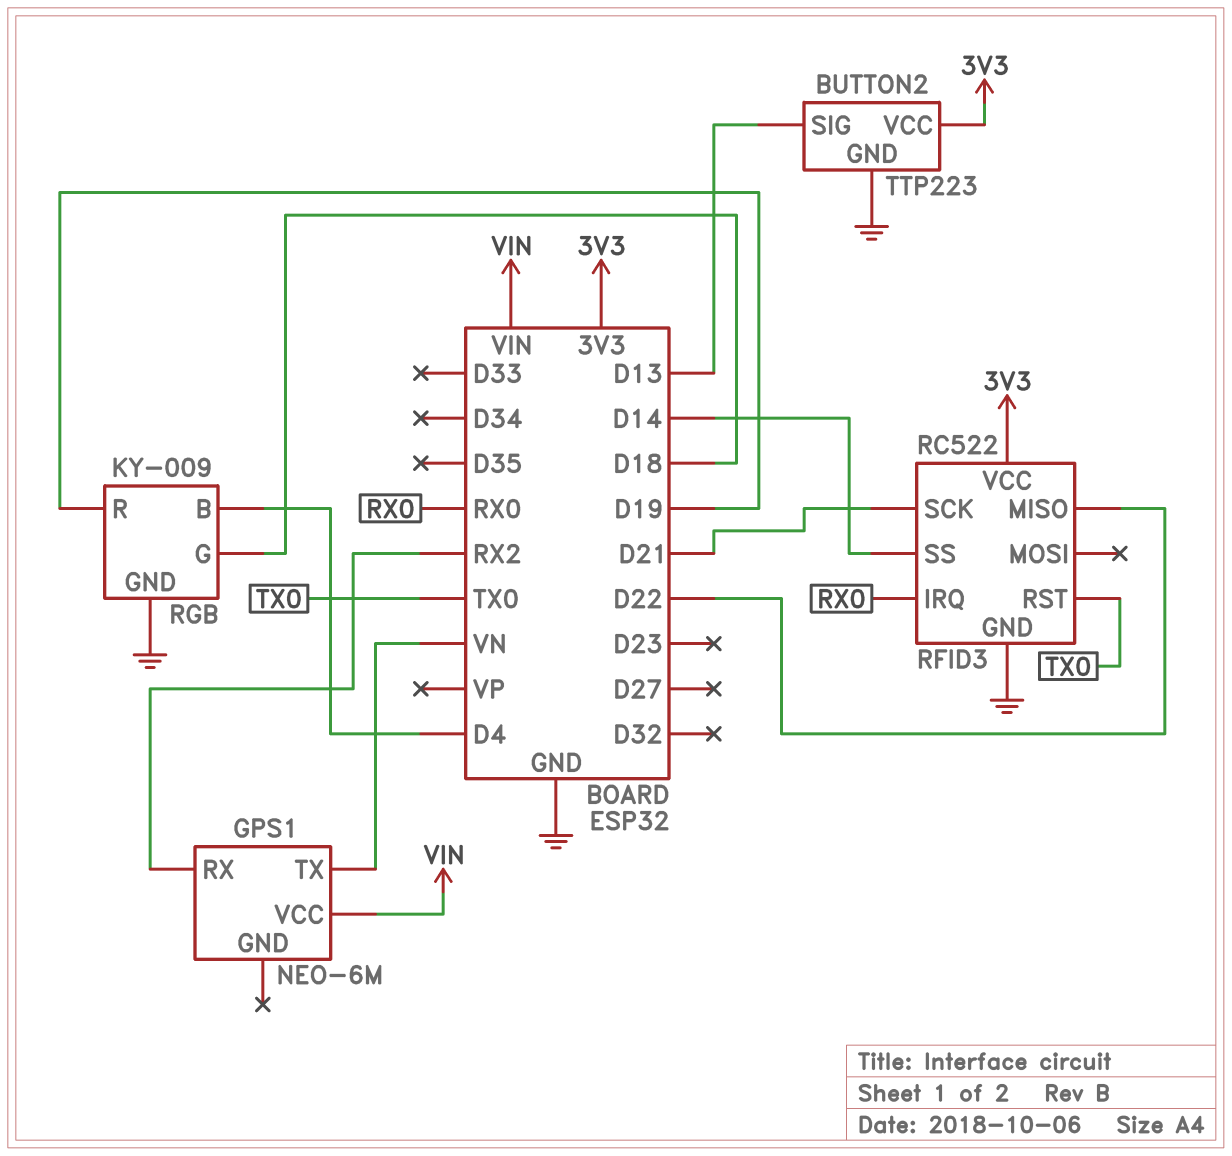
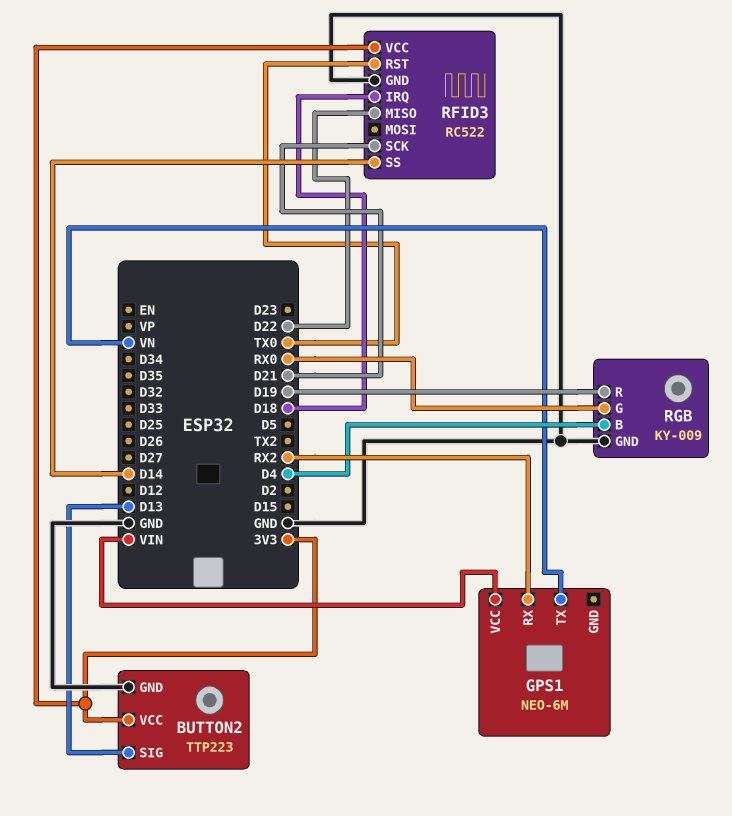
RFID3 pin IRQ: RX0 -> D18
RGB pin G: D18 -> RX0

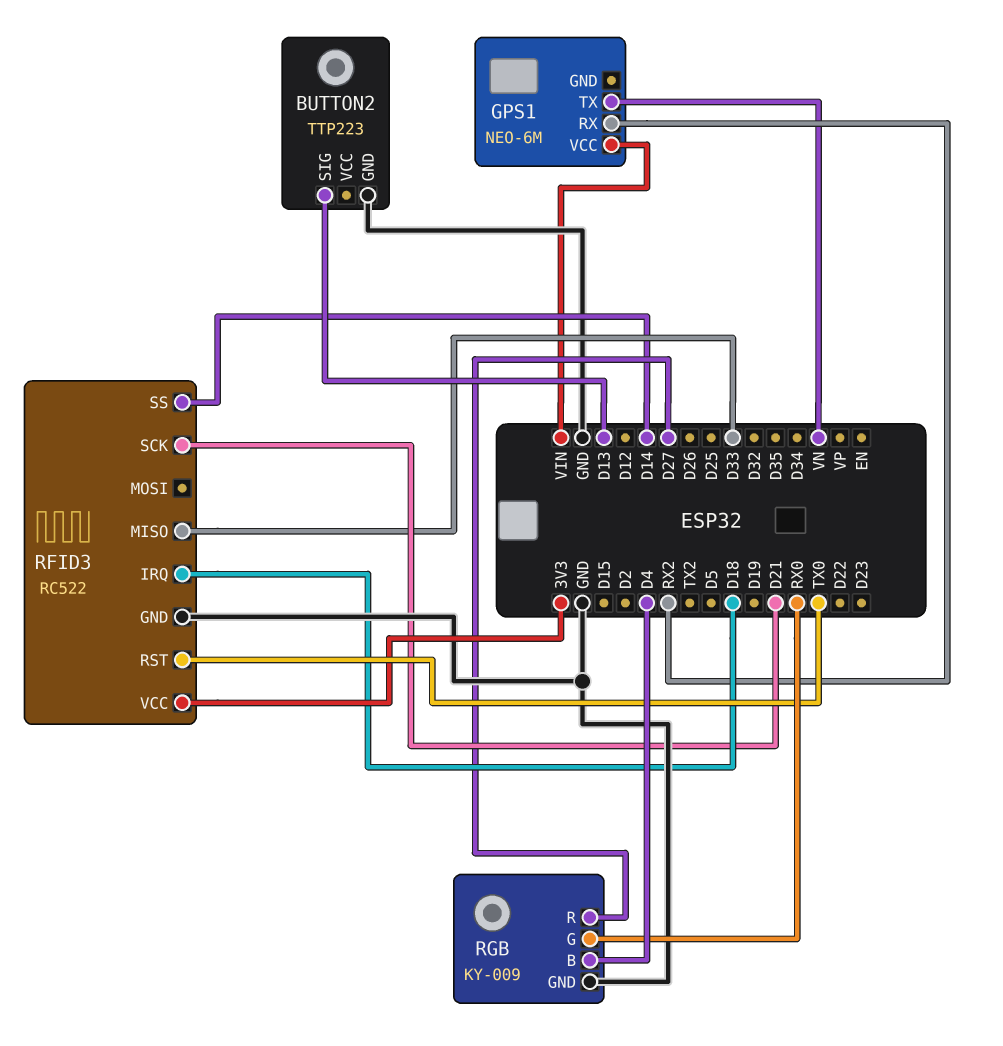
BUTTON2 pin VCC: 3V3 -> none
RFID3 pin MISO: D22 -> D33
RGB pin R: D19 -> D27

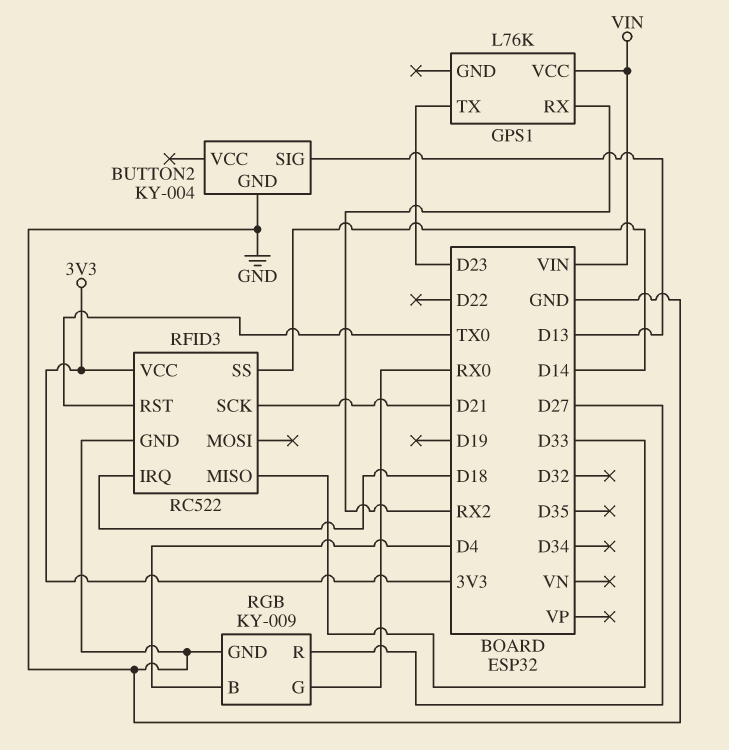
BUTTON2: TTP223 -> KY-004
GPS1: NEO-6M -> L76K
GPS1 pin TX: VN -> D23

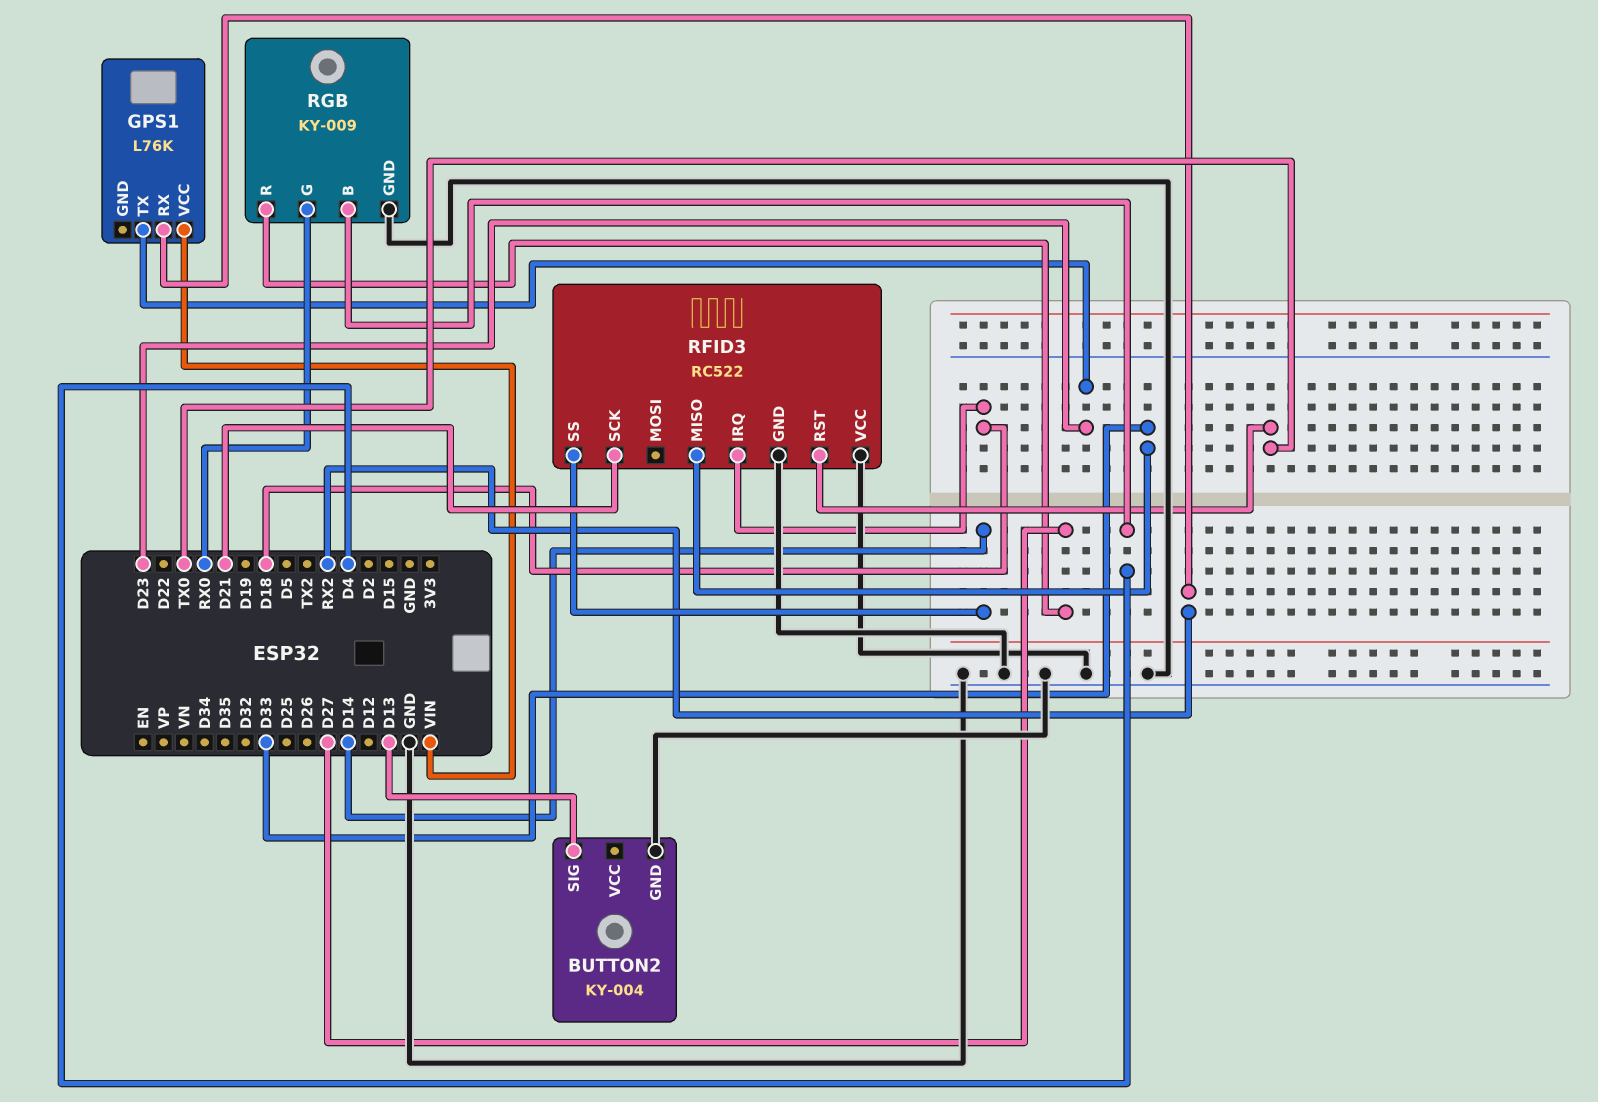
RFID3 pin VCC: 3V3 -> GND

